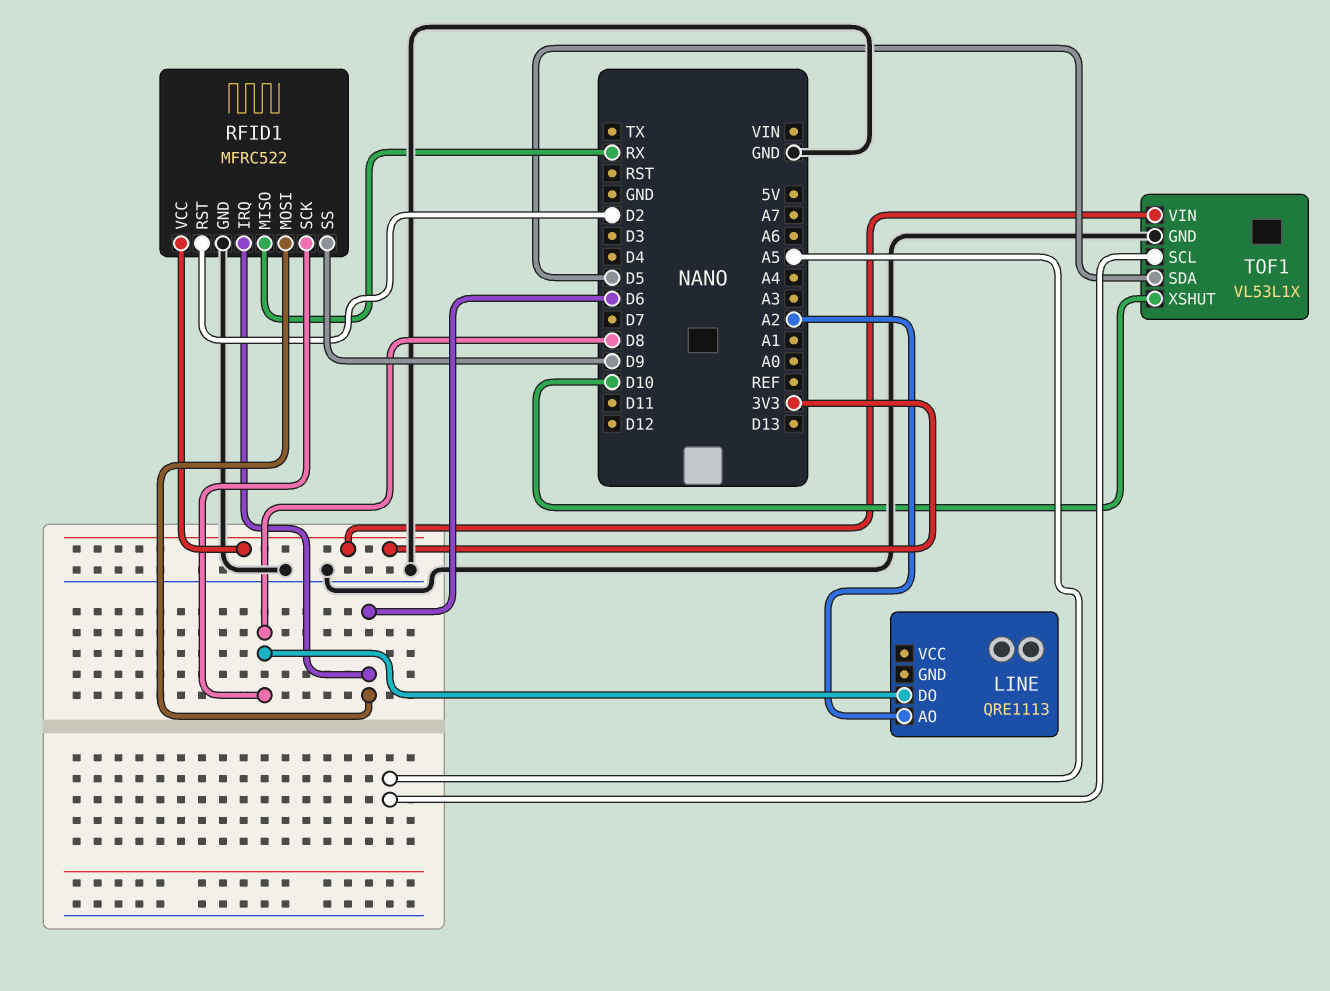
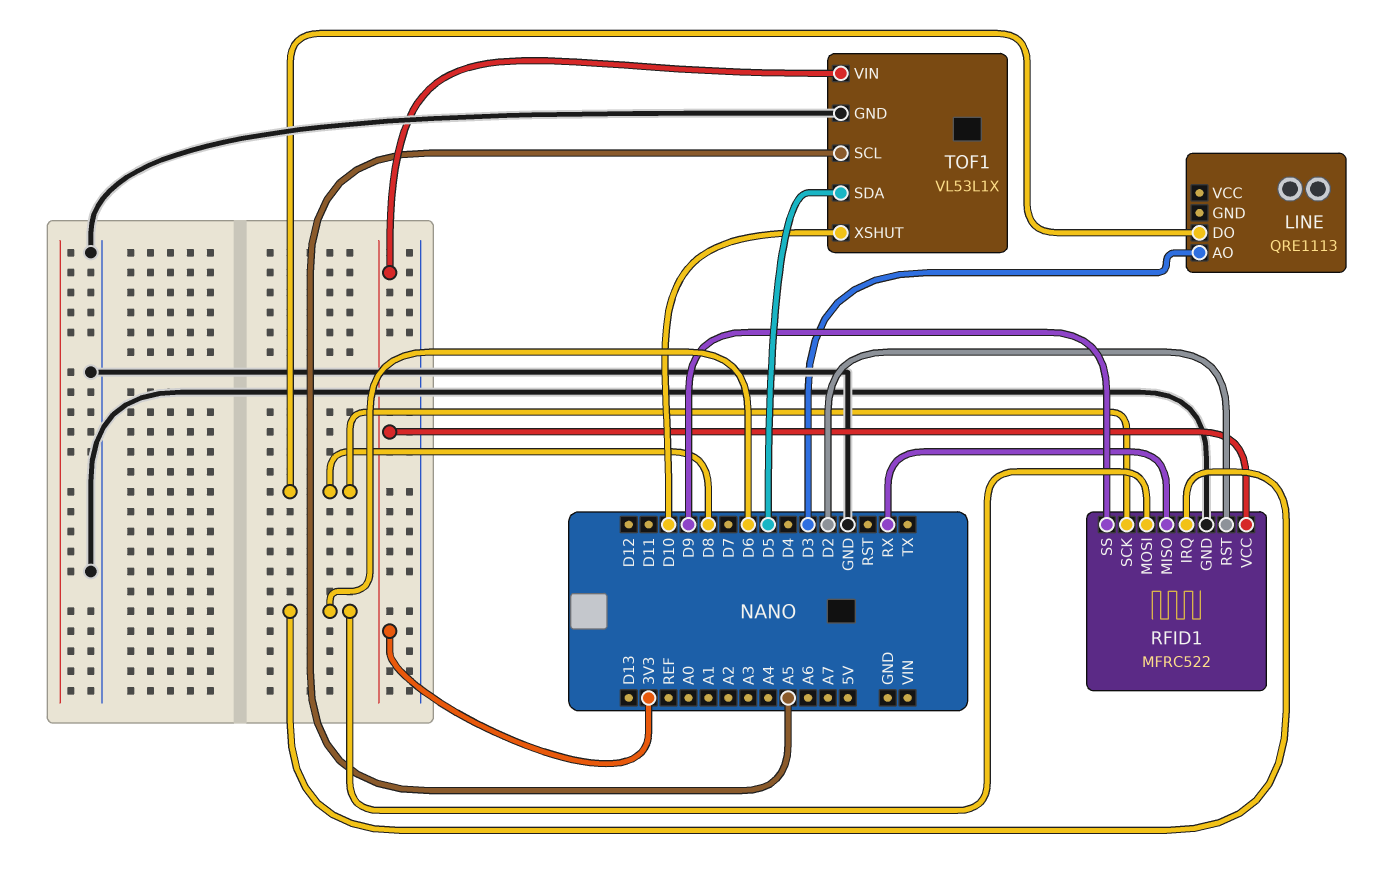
LINE pin AO: A2 -> D3

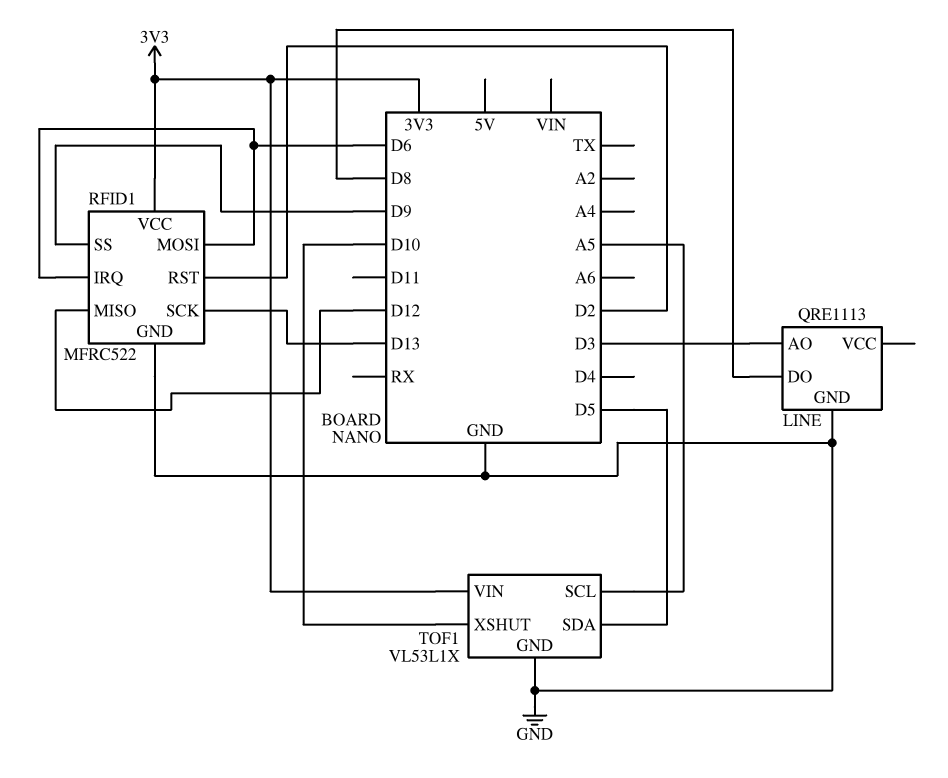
LINE pin GND: none -> GND
RFID1 pin MISO: RX -> D12
RFID1 pin SCK: D8 -> D13

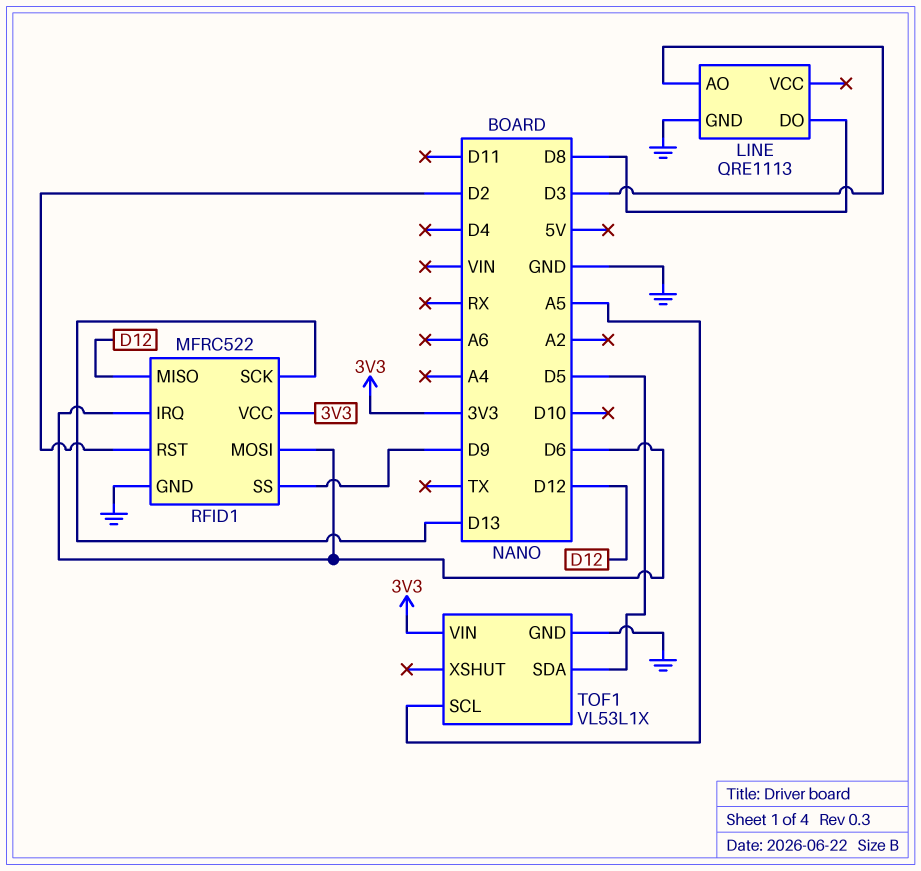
TOF1 pin XSHUT: D10 -> none

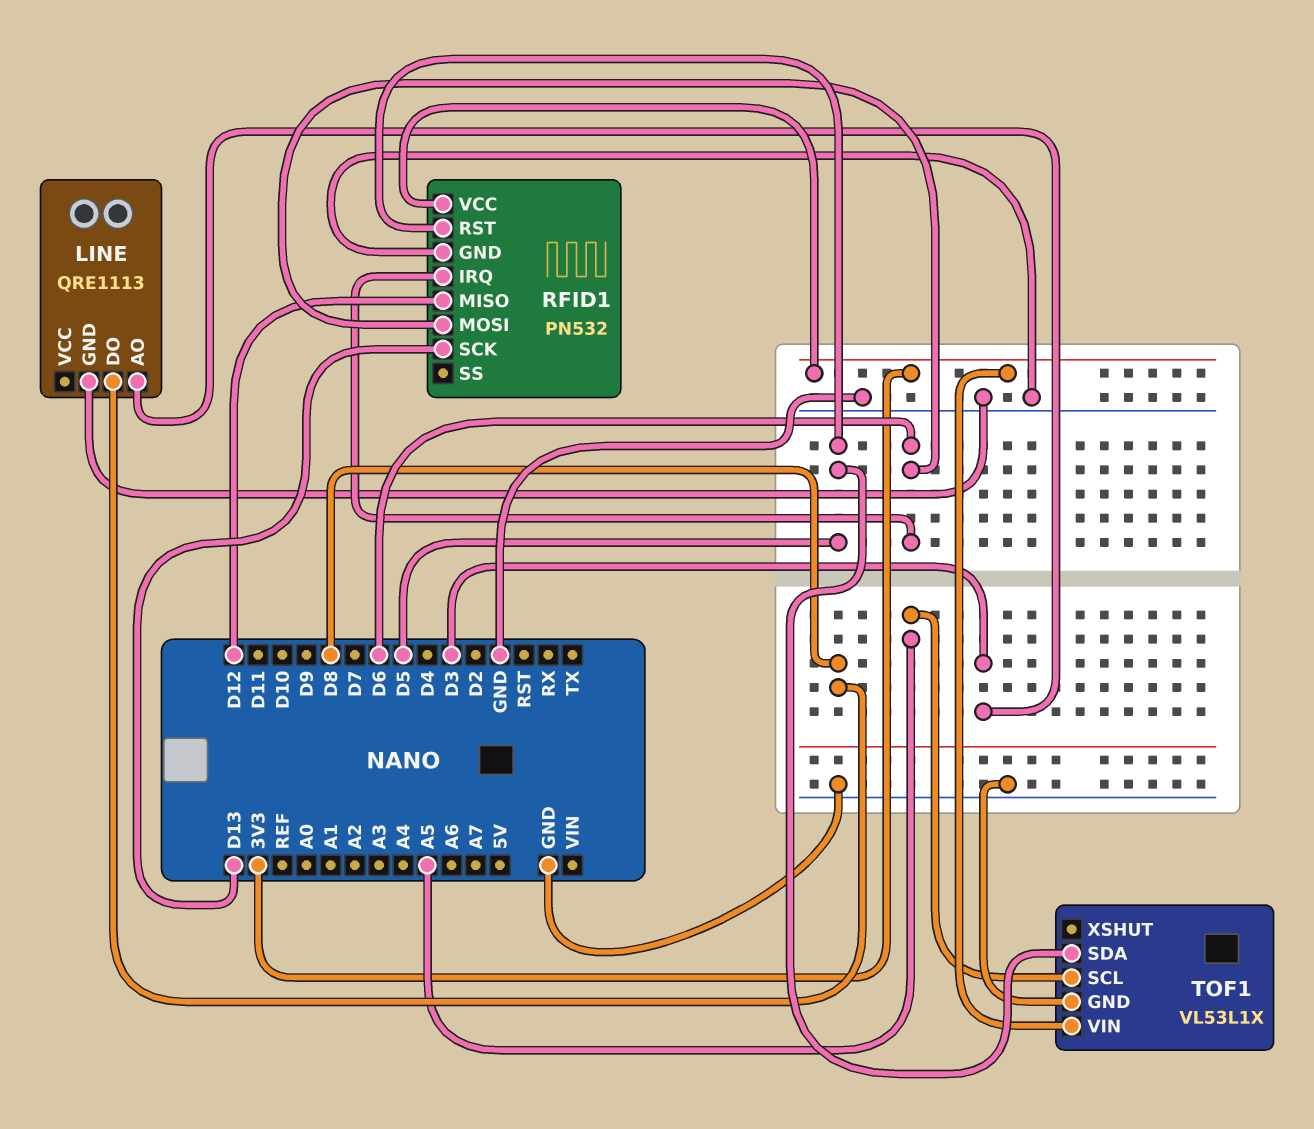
RFID1: MFRC522 -> PN532
RFID1 pin RST: D2 -> D5
RFID1 pin SS: D9 -> none

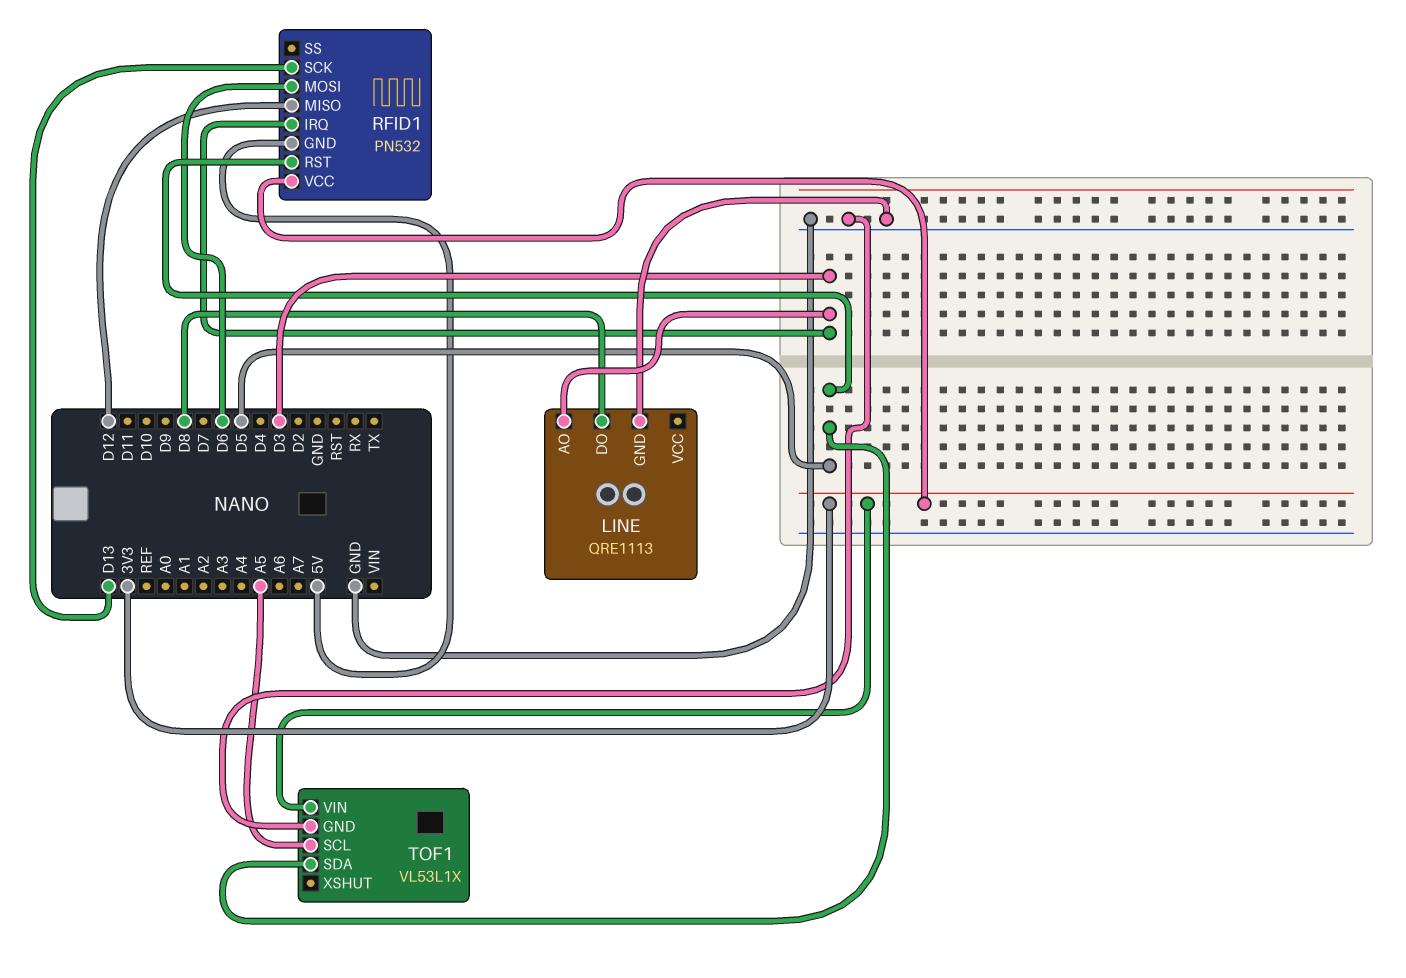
RFID1 pin GND: GND -> 5V
RFID1 pin IRQ: D6 -> D3

